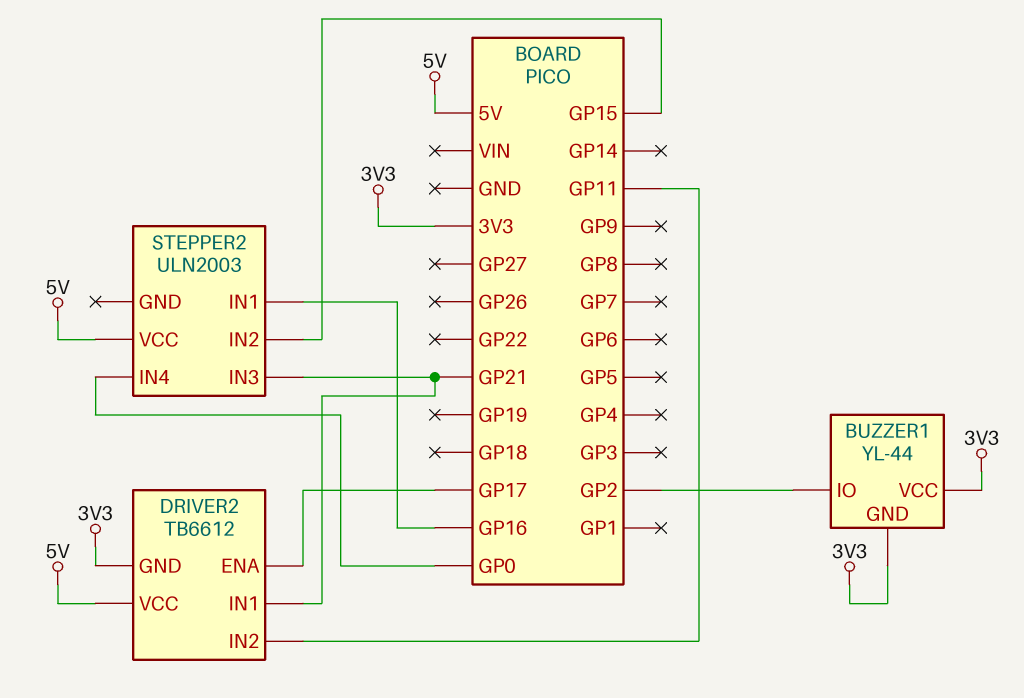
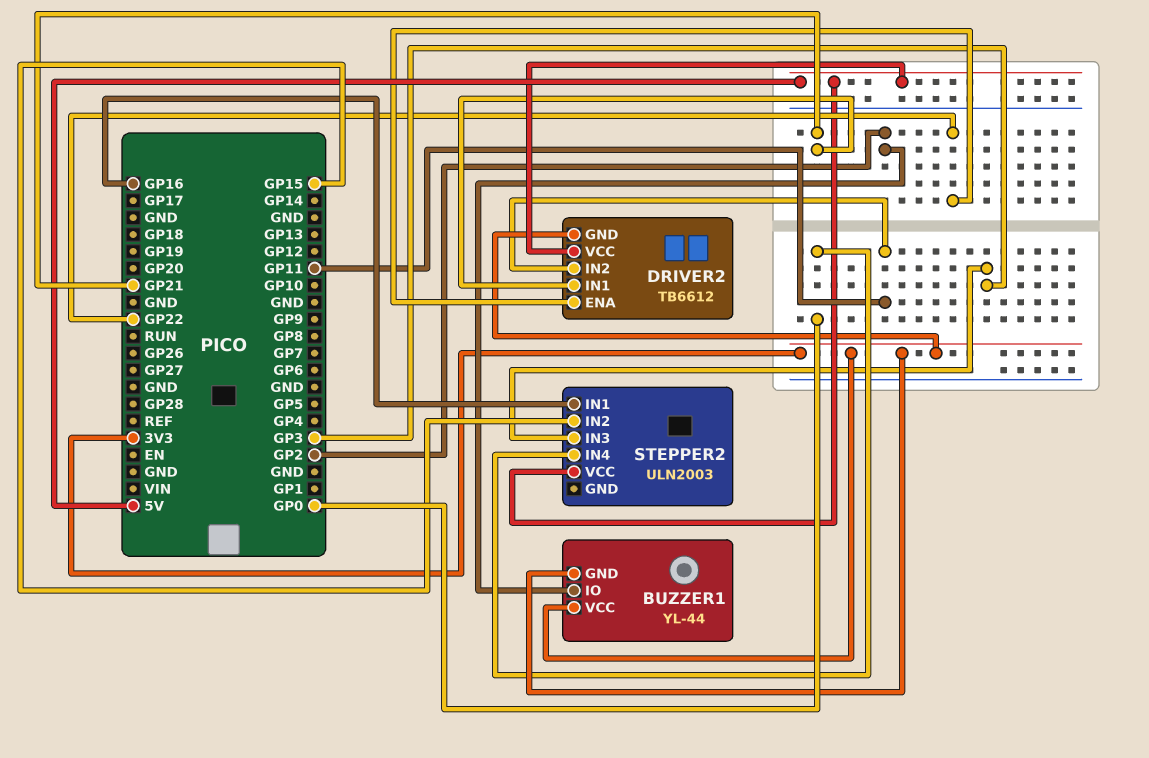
DRIVER2 pin ENA: GP17 -> GP22
STEPPER2 pin IN3: GP21 -> GP3

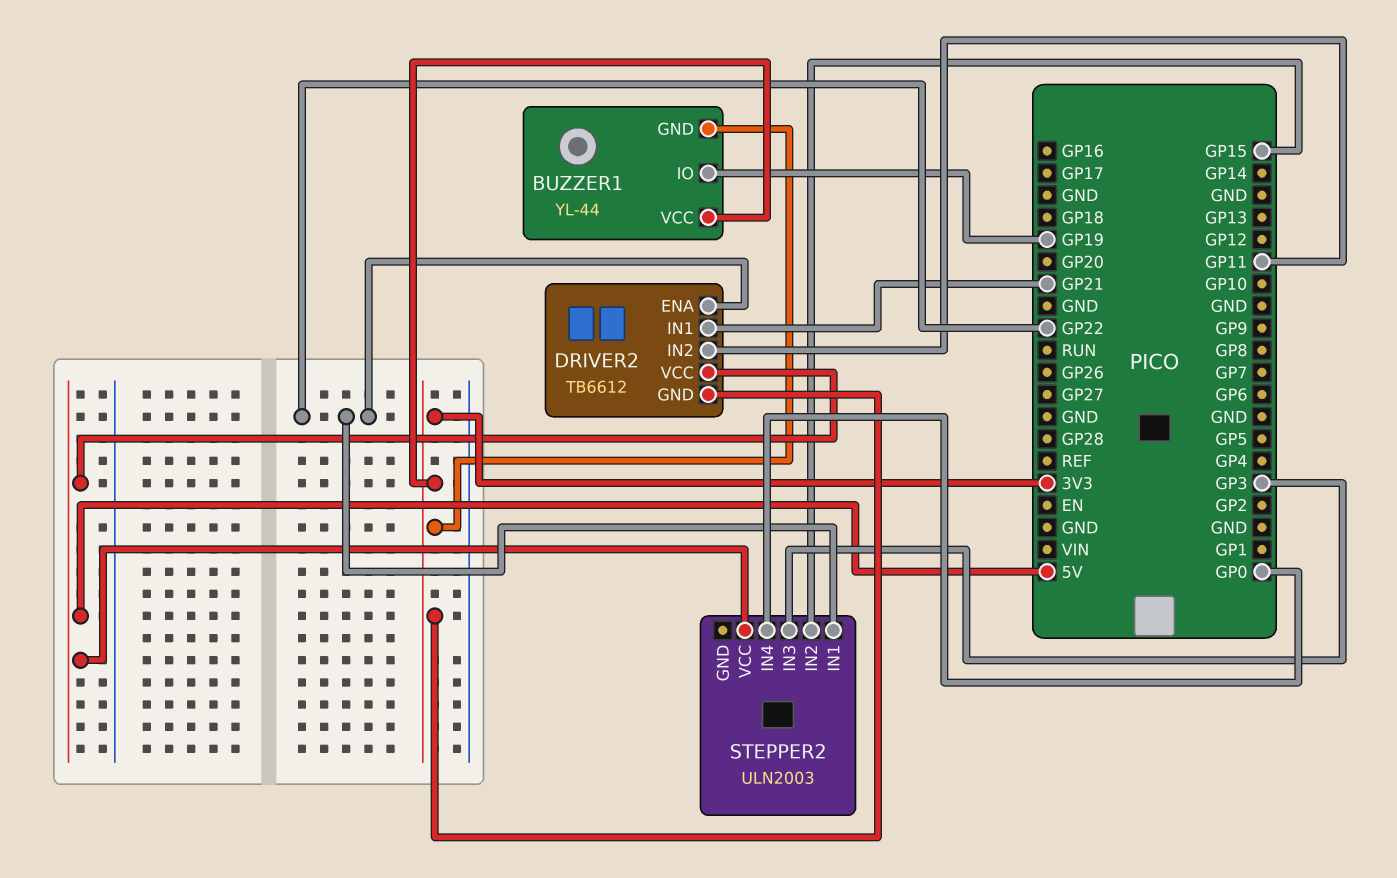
BUZZER1 pin IO: GP2 -> GP19
STEPPER2 pin IN1: GP16 -> GP22

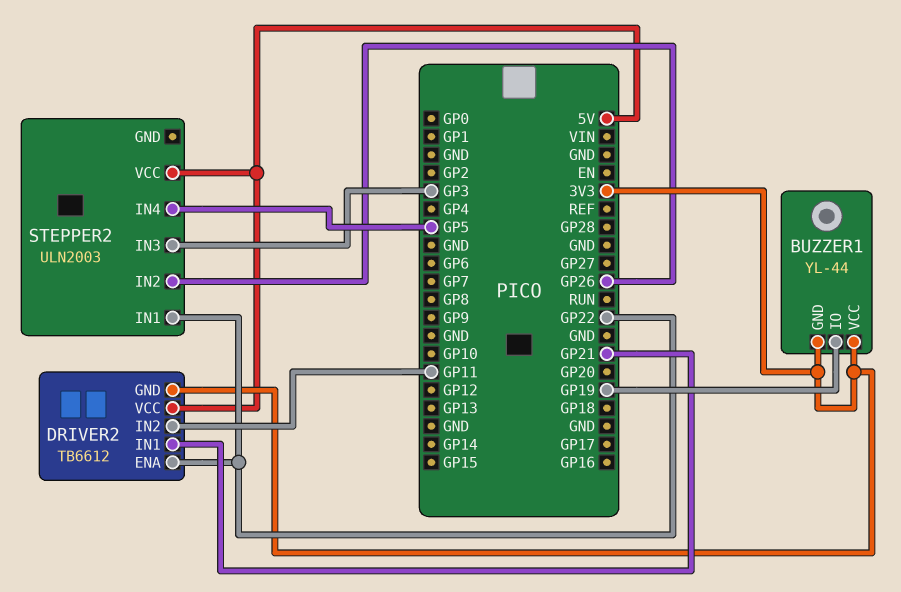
STEPPER2 pin IN2: GP15 -> GP26
STEPPER2 pin IN4: GP0 -> GP5

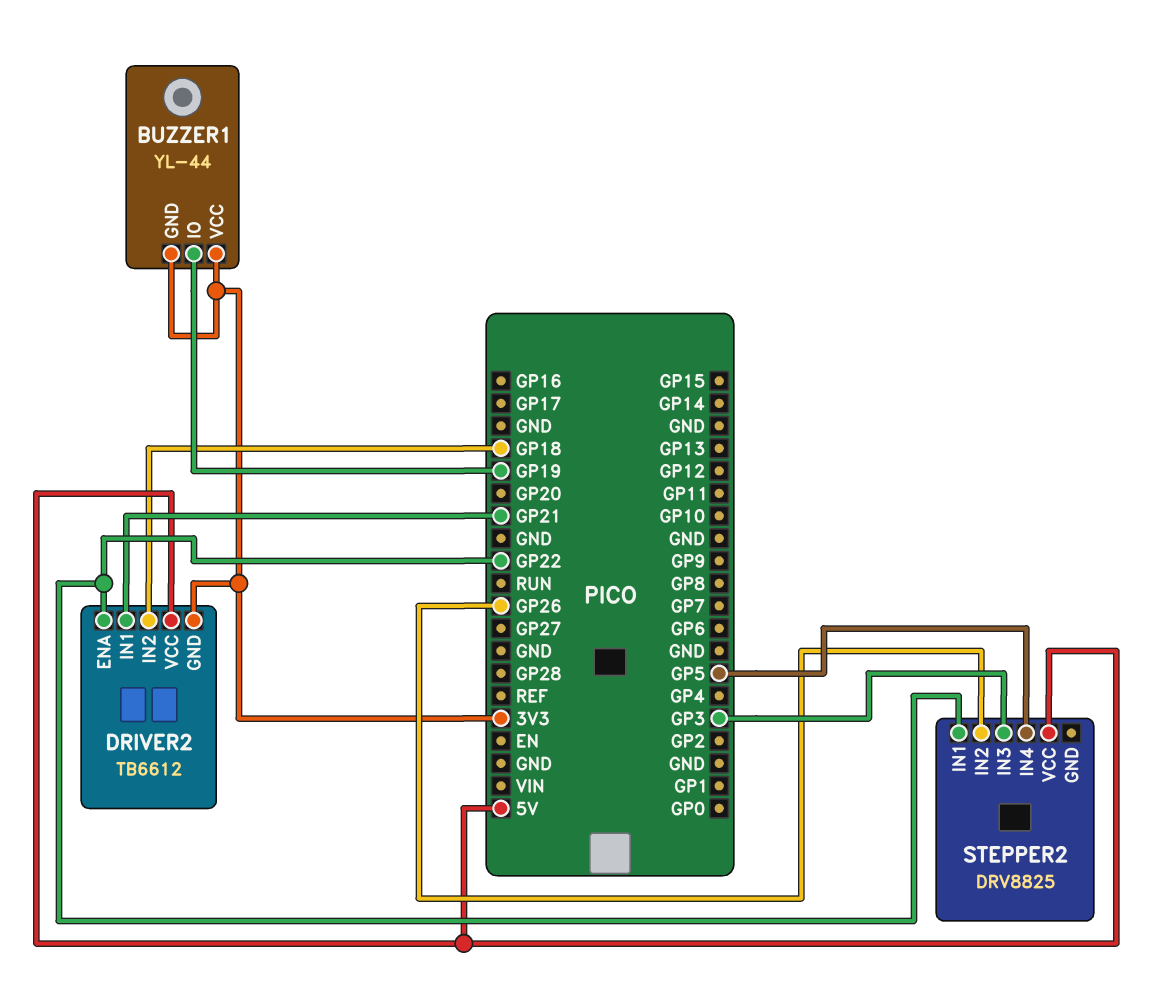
DRIVER2 pin IN2: GP11 -> GP18
STEPPER2: ULN2003 -> DRV8825

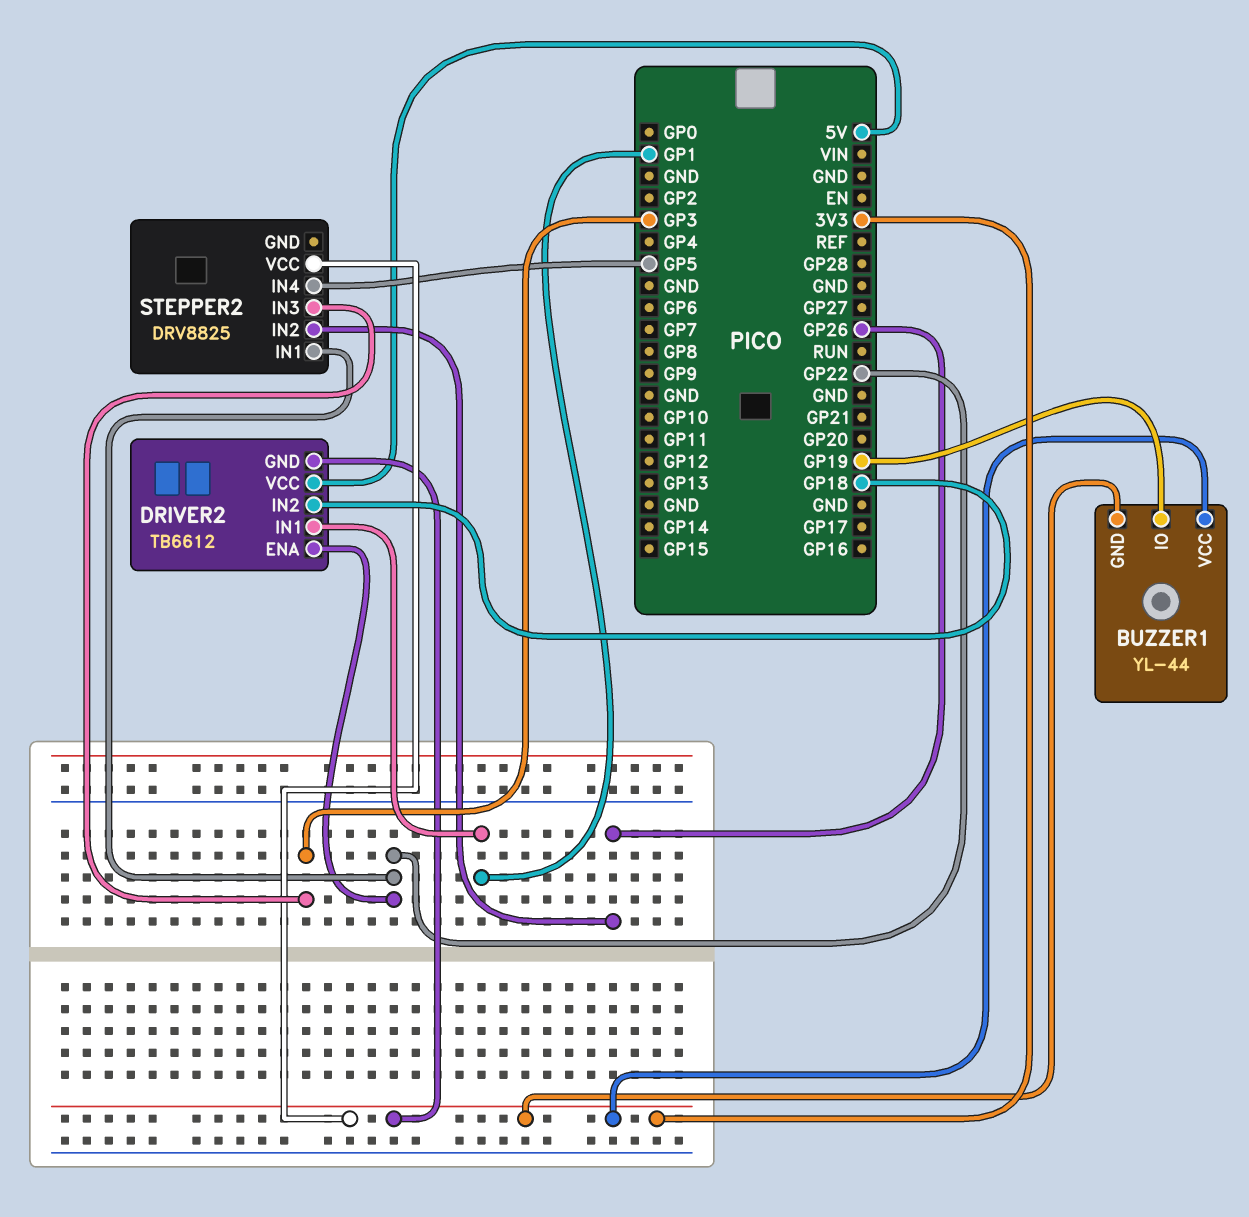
DRIVER2 pin IN1: GP21 -> GP1
STEPPER2 pin VCC: 5V -> 3V3

